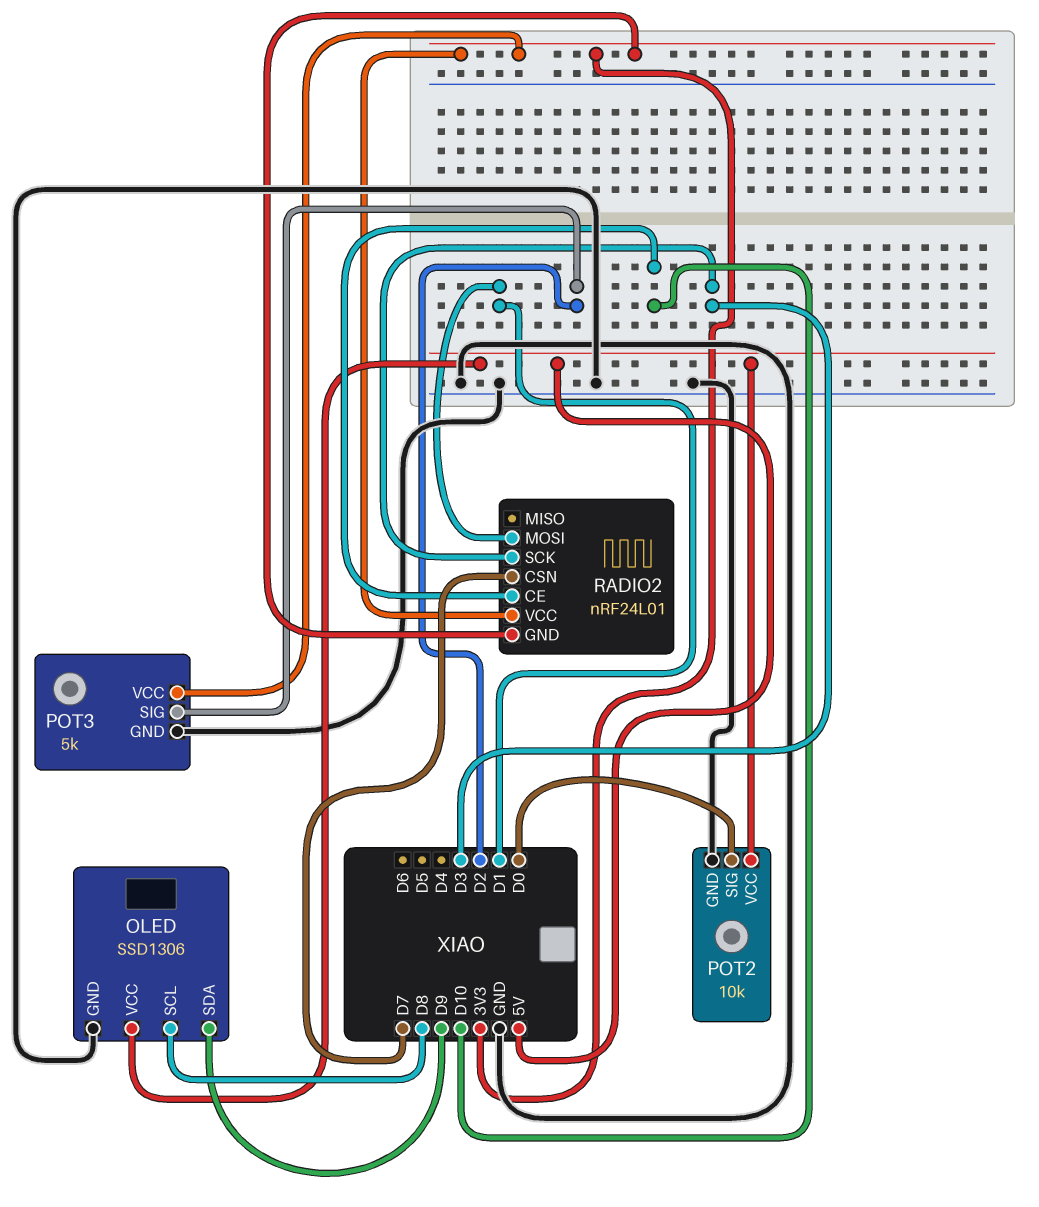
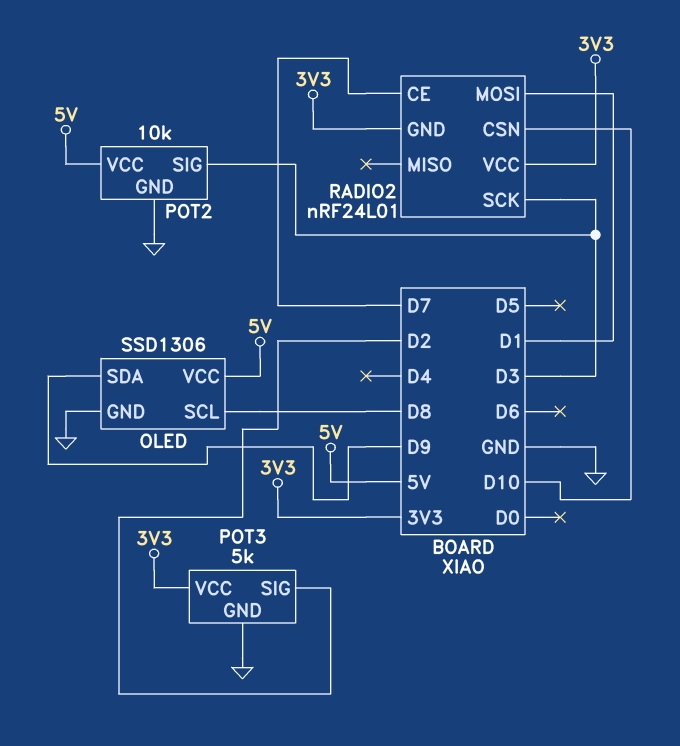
POT2 pin SIG: D0 -> D3
RADIO2 pin CE: D10 -> D7
RADIO2 pin CSN: D7 -> D10

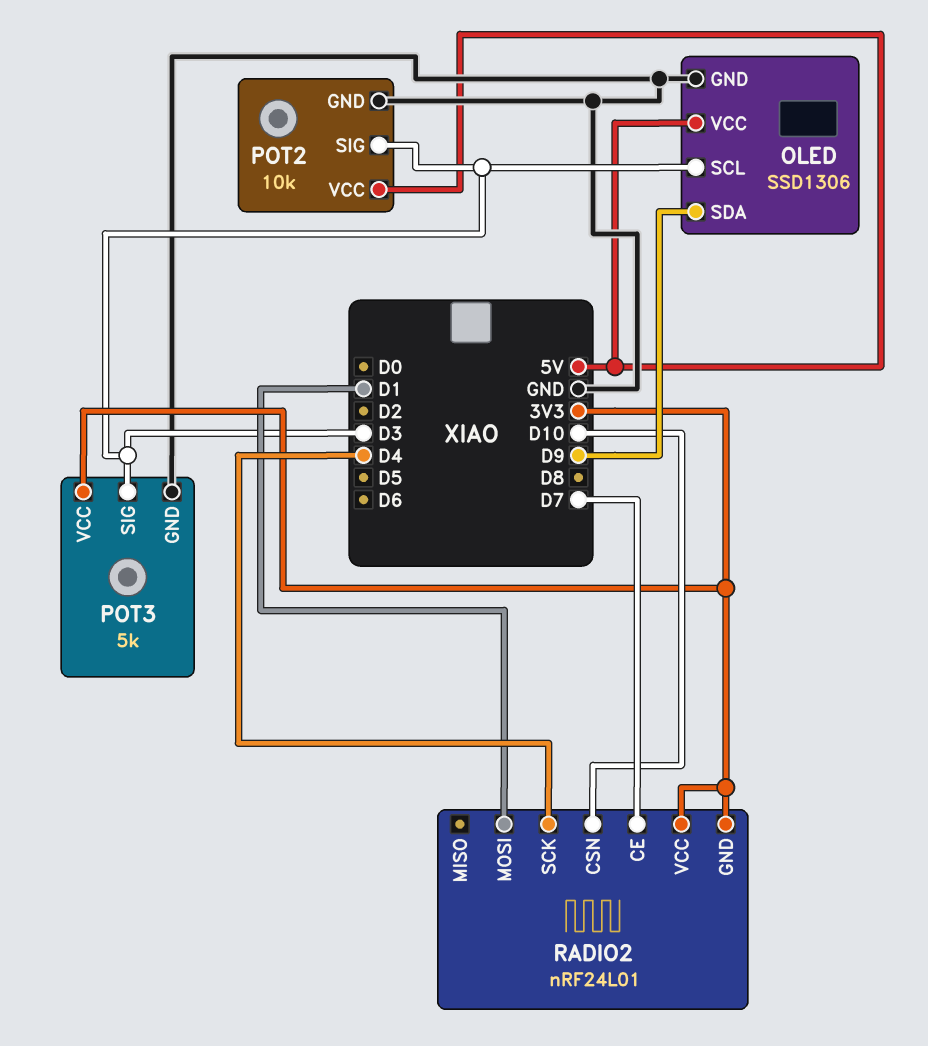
OLED pin SCL: D8 -> D3
POT3 pin SIG: D2 -> D3
RADIO2 pin SCK: D3 -> D4

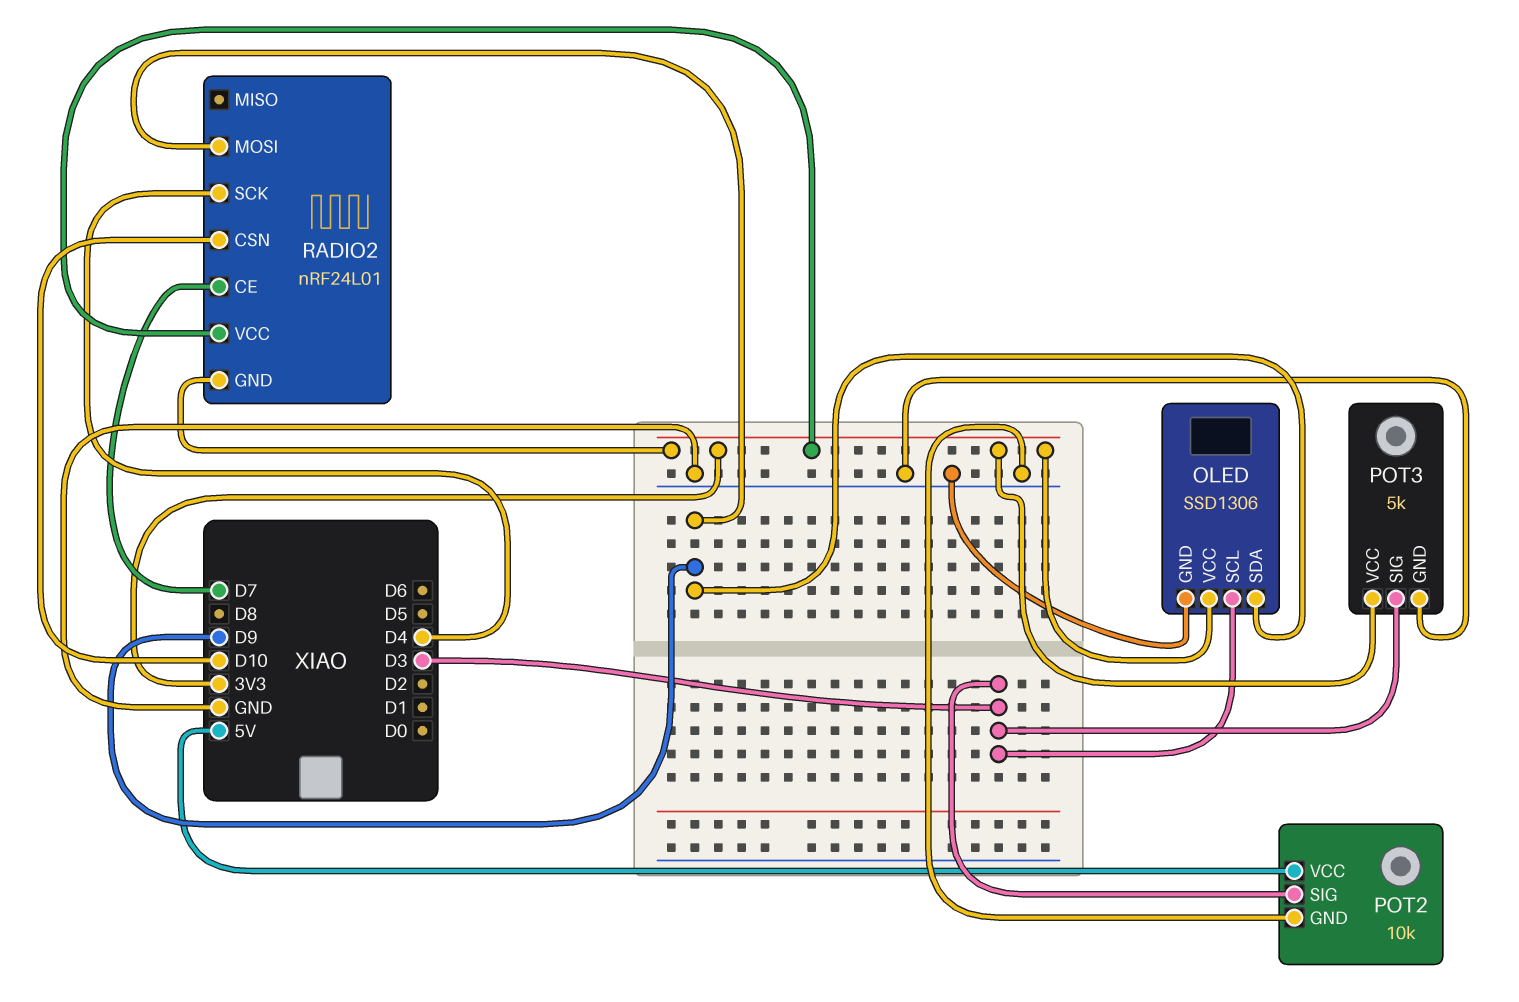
OLED pin VCC: 5V -> 3V3
RADIO2 pin MOSI: D1 -> D9

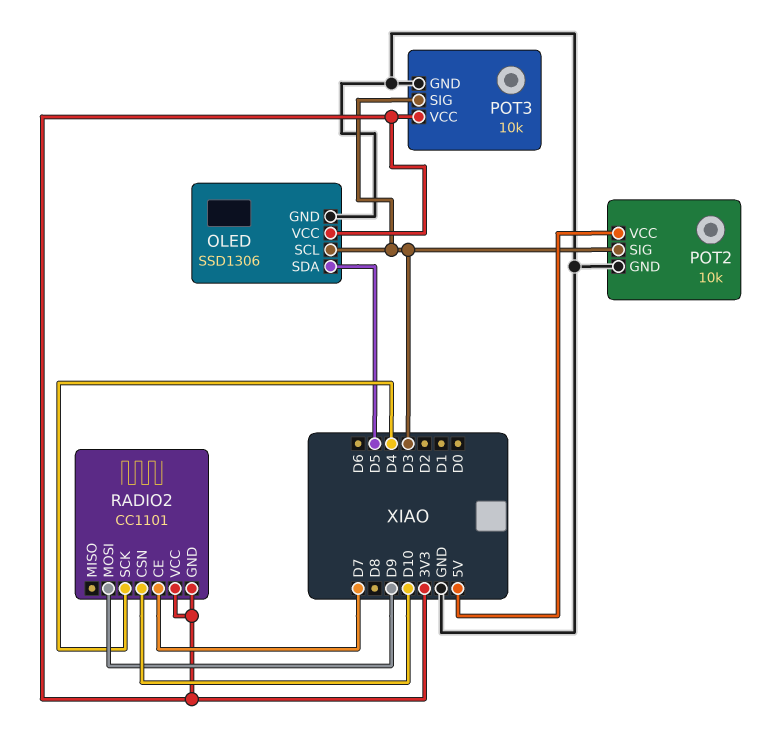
OLED pin SDA: D9 -> D5
POT3: 5k -> 10k
RADIO2: nRF24L01 -> CC1101

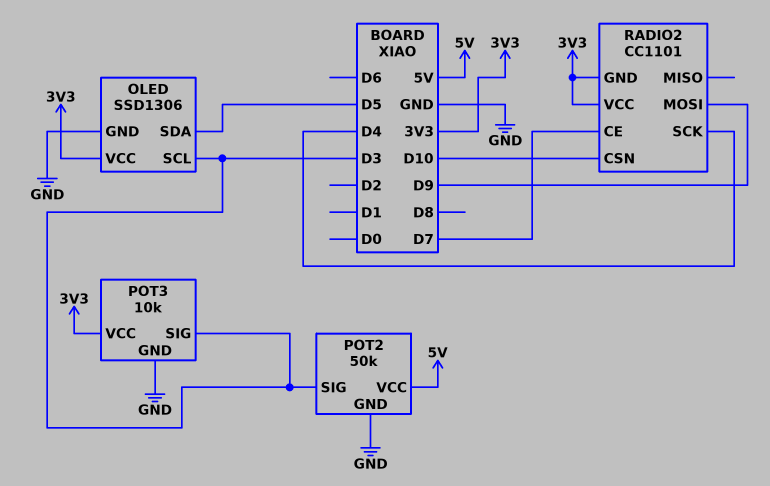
POT2: 10k -> 50k

